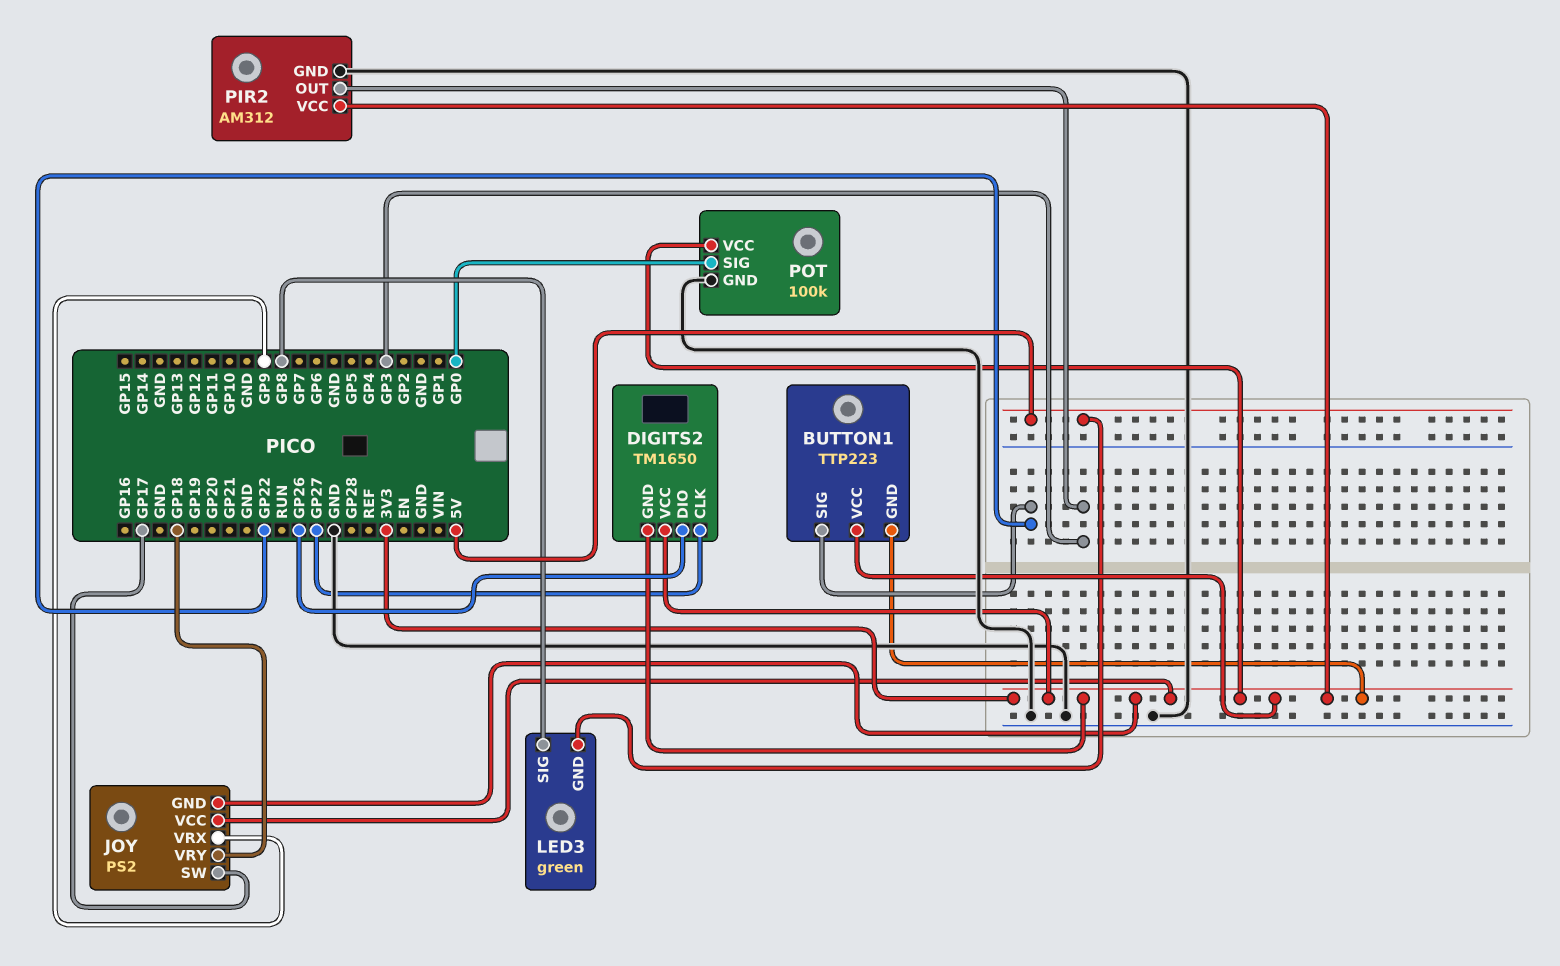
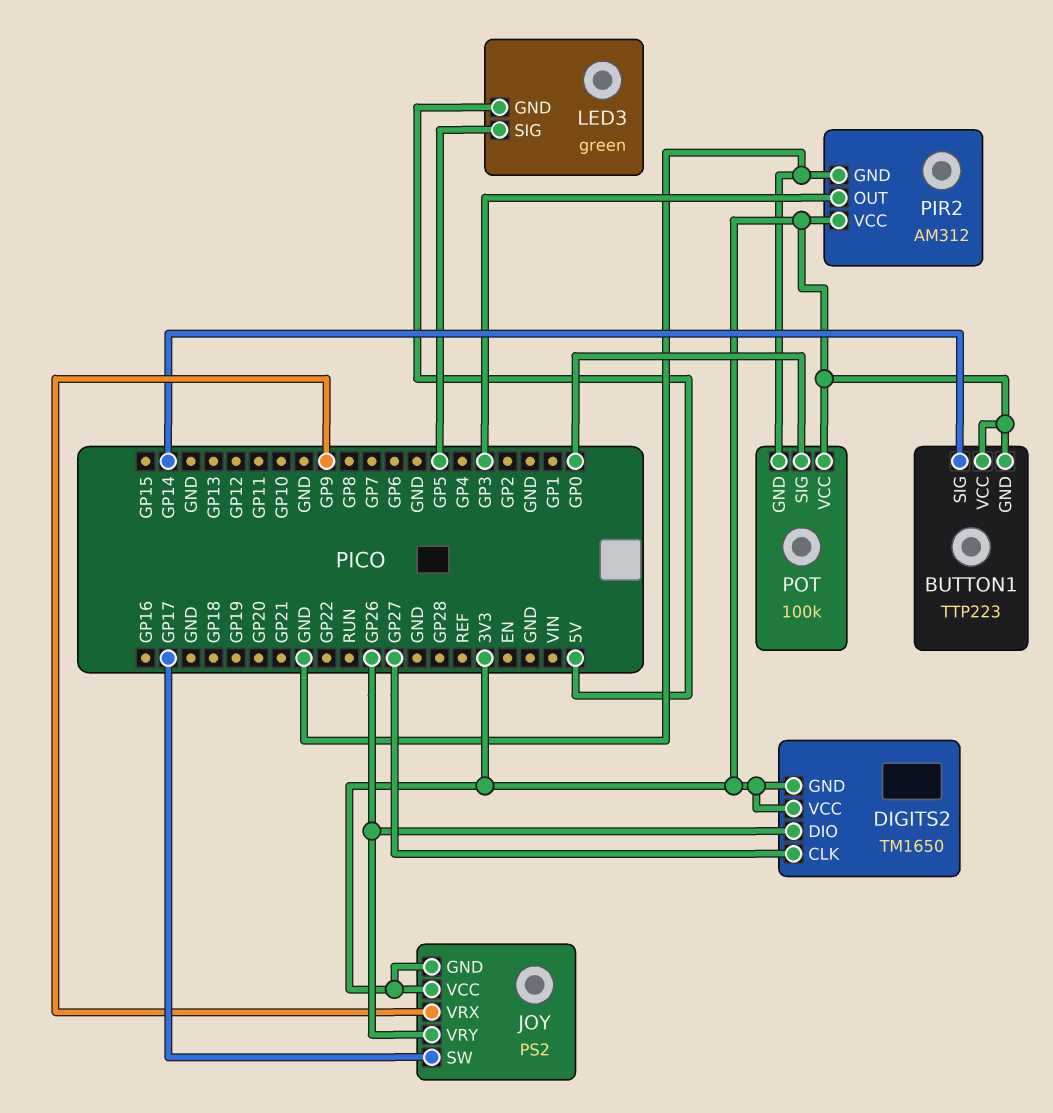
BUTTON1 pin SIG: GP22 -> GP14
JOY pin VRY: GP18 -> GP26
LED3 pin SIG: GP8 -> GP5

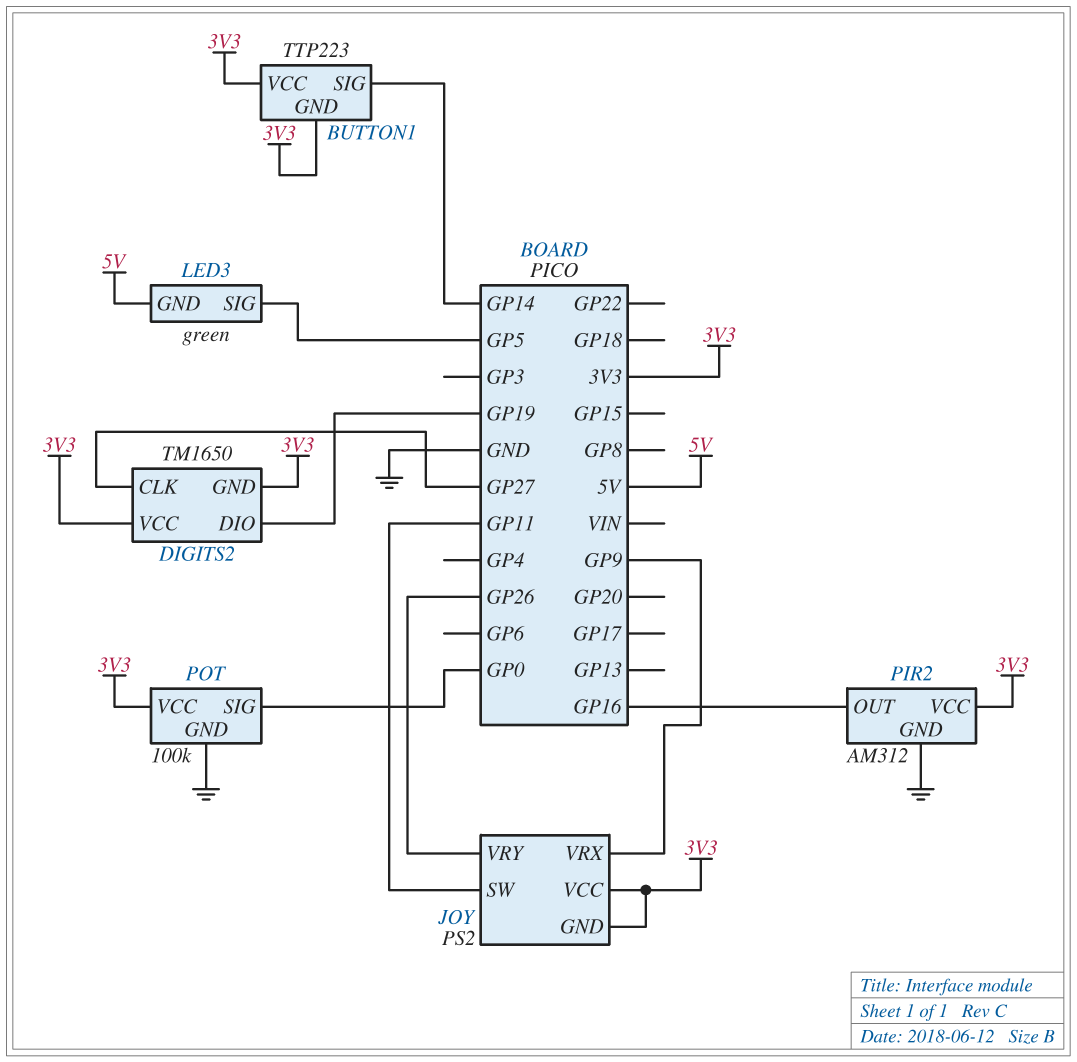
DIGITS2 pin DIO: GP26 -> GP19
JOY pin SW: GP17 -> GP11
PIR2 pin OUT: GP3 -> GP16

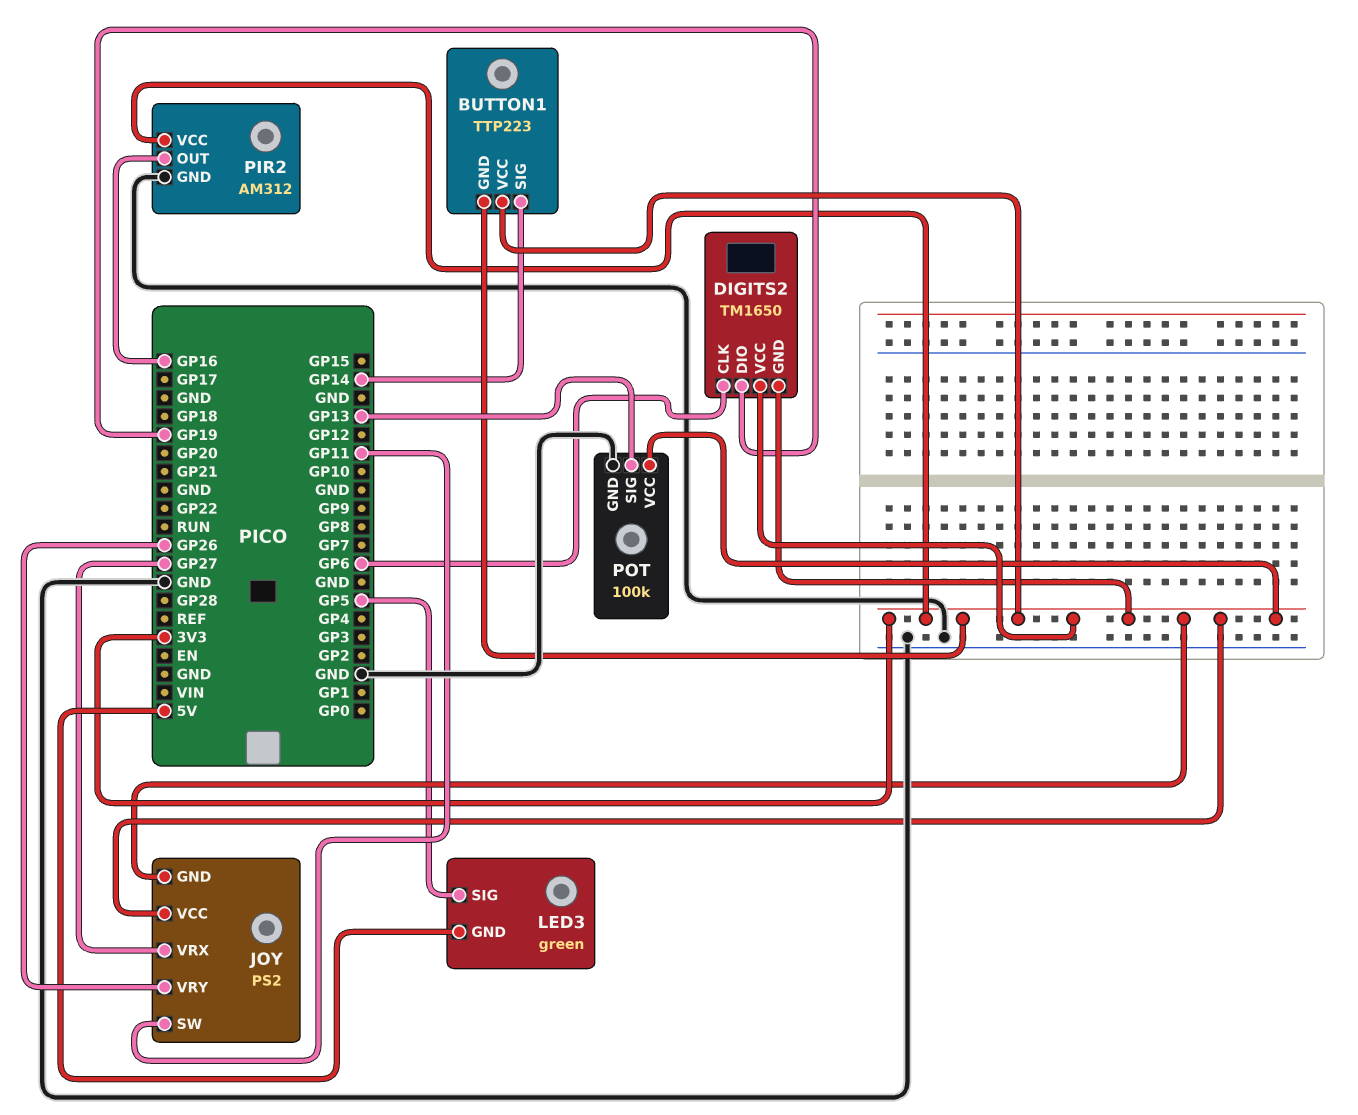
DIGITS2 pin CLK: GP27 -> GP6
JOY pin VRX: GP9 -> GP27
POT pin SIG: GP0 -> GP13

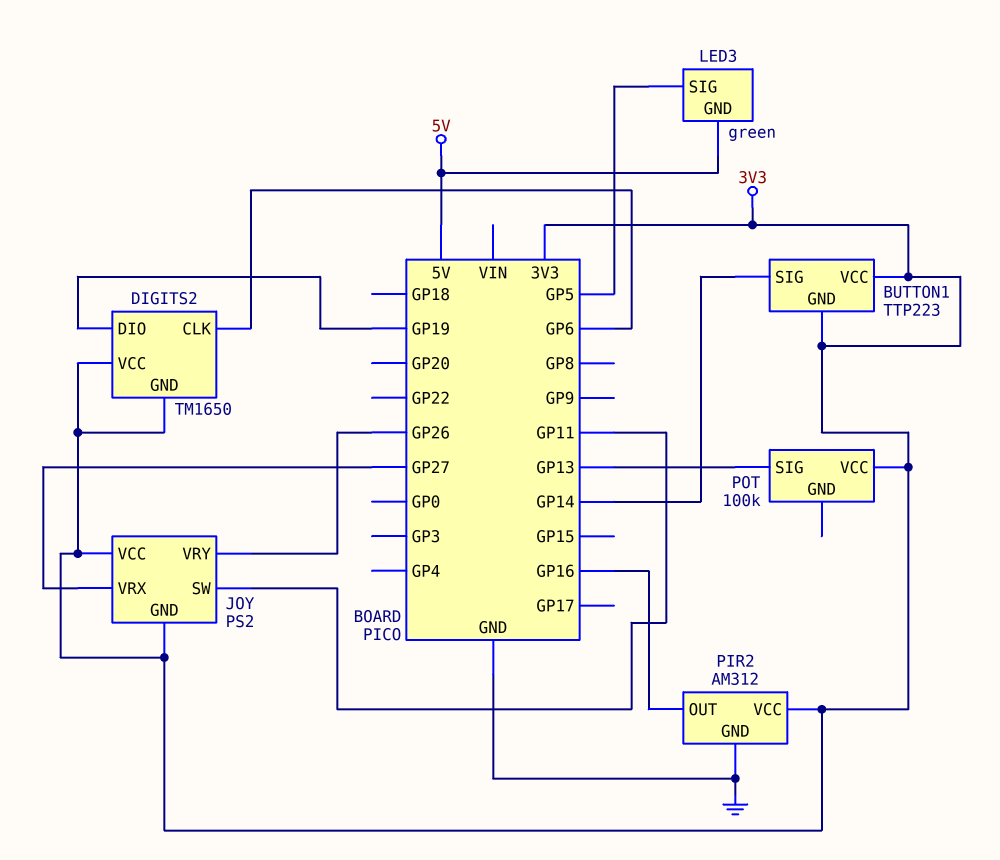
POT pin GND: GND -> none

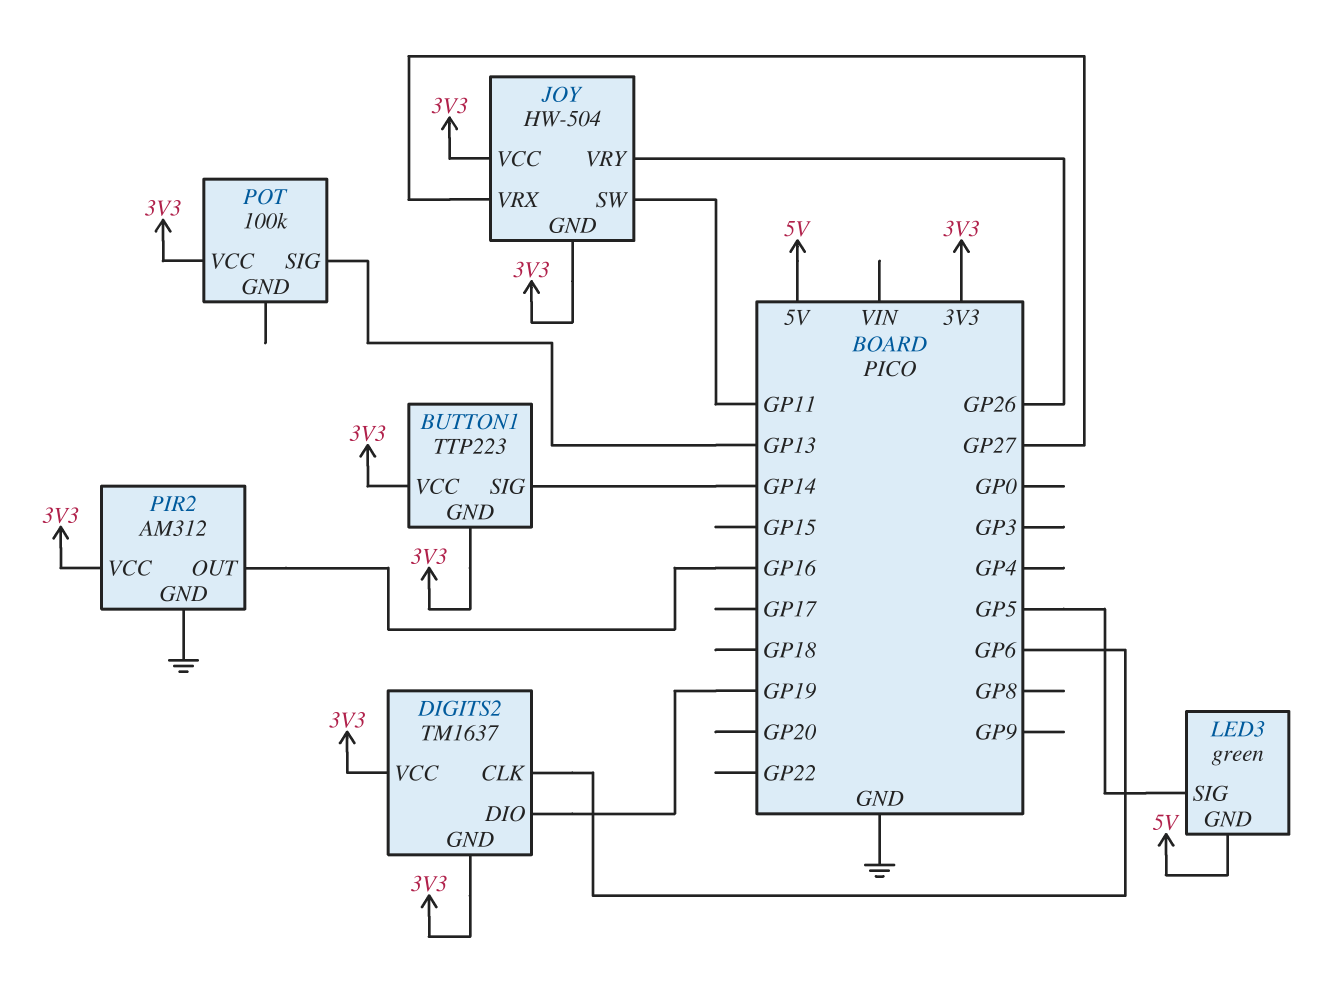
DIGITS2: TM1650 -> TM1637
JOY: PS2 -> HW-504

